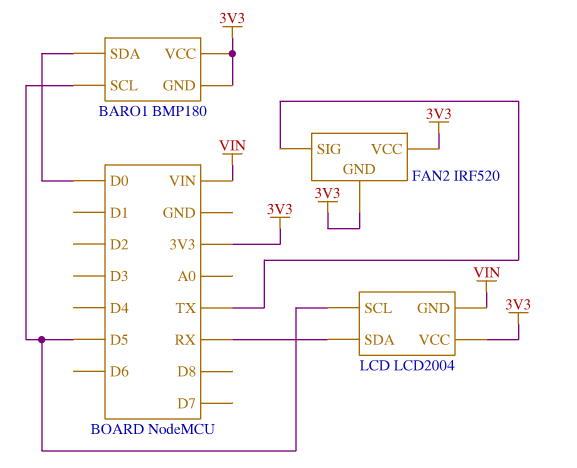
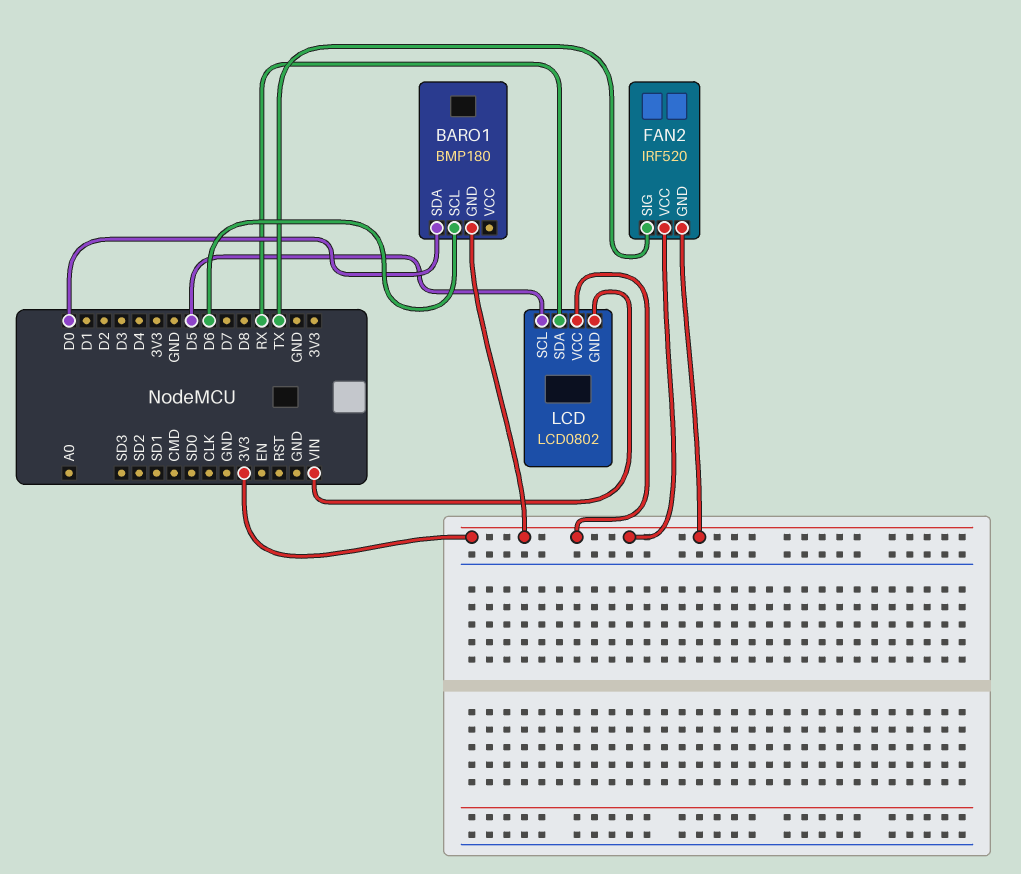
BARO1 pin SCL: D5 -> D6
BARO1 pin VCC: 3V3 -> none
LCD: LCD2004 -> LCD0802

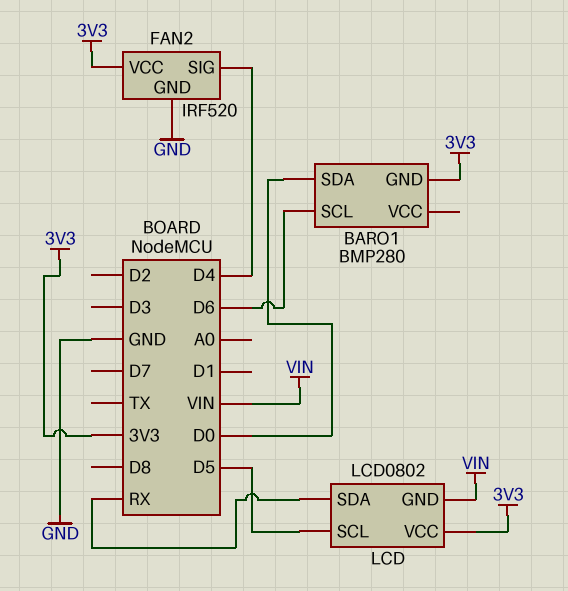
BARO1: BMP180 -> BMP280
FAN2 pin GND: 3V3 -> GND
FAN2 pin SIG: TX -> D4

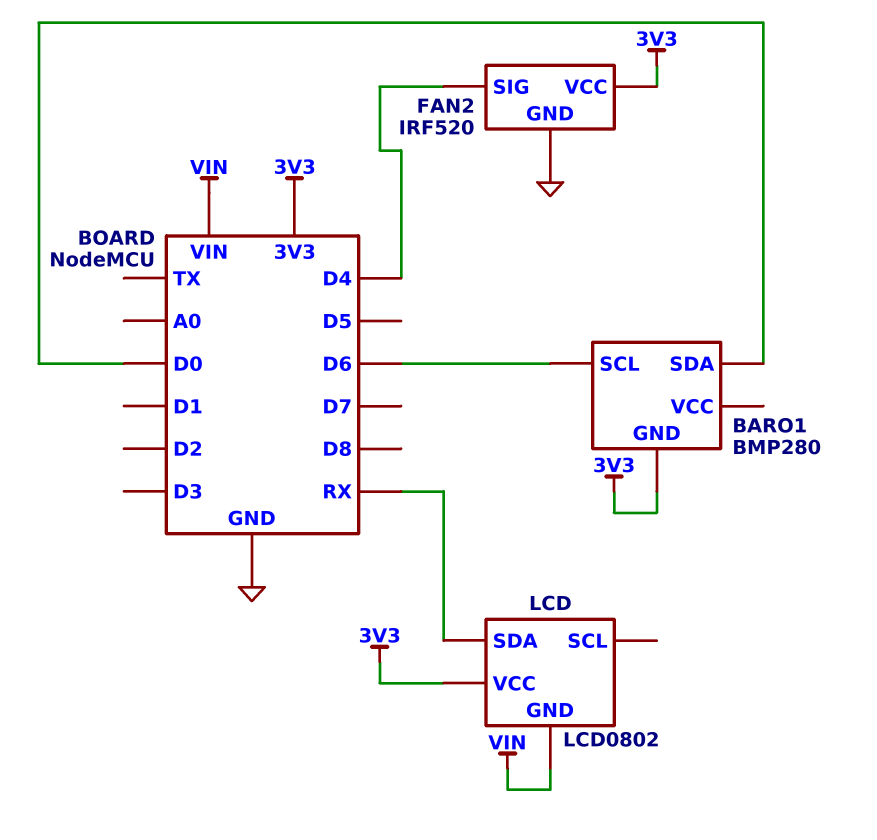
LCD pin SCL: D5 -> none

